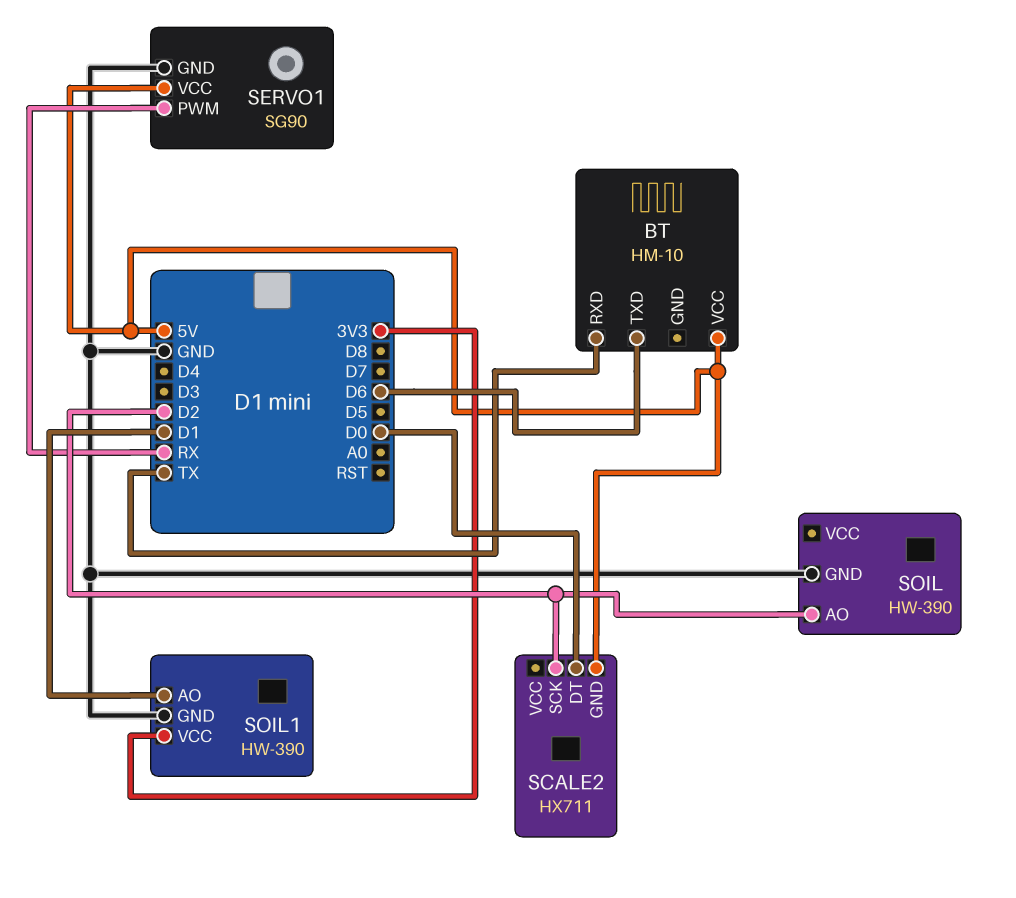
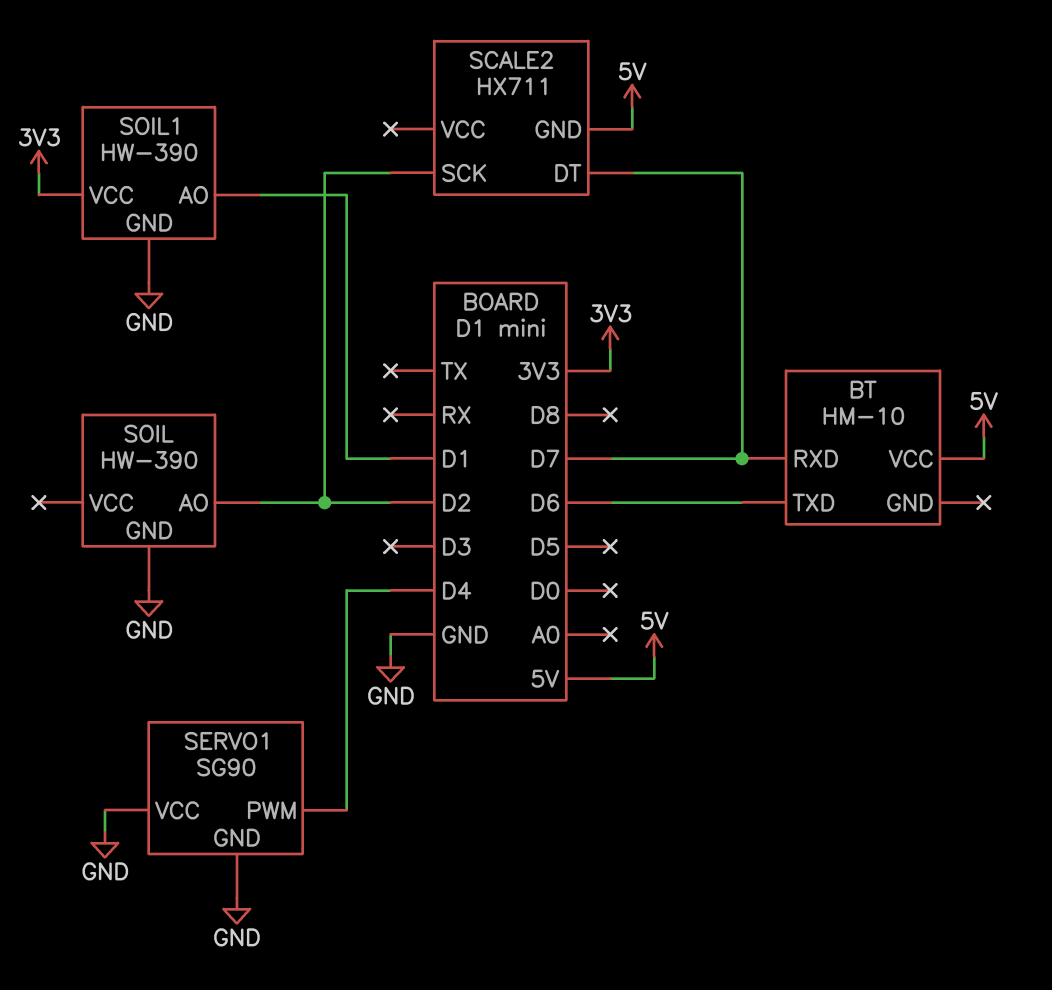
BT pin RXD: TX -> D7
SCALE2 pin DT: D0 -> D7
SERVO1 pin PWM: RX -> D4
SERVO1 pin VCC: 5V -> GND

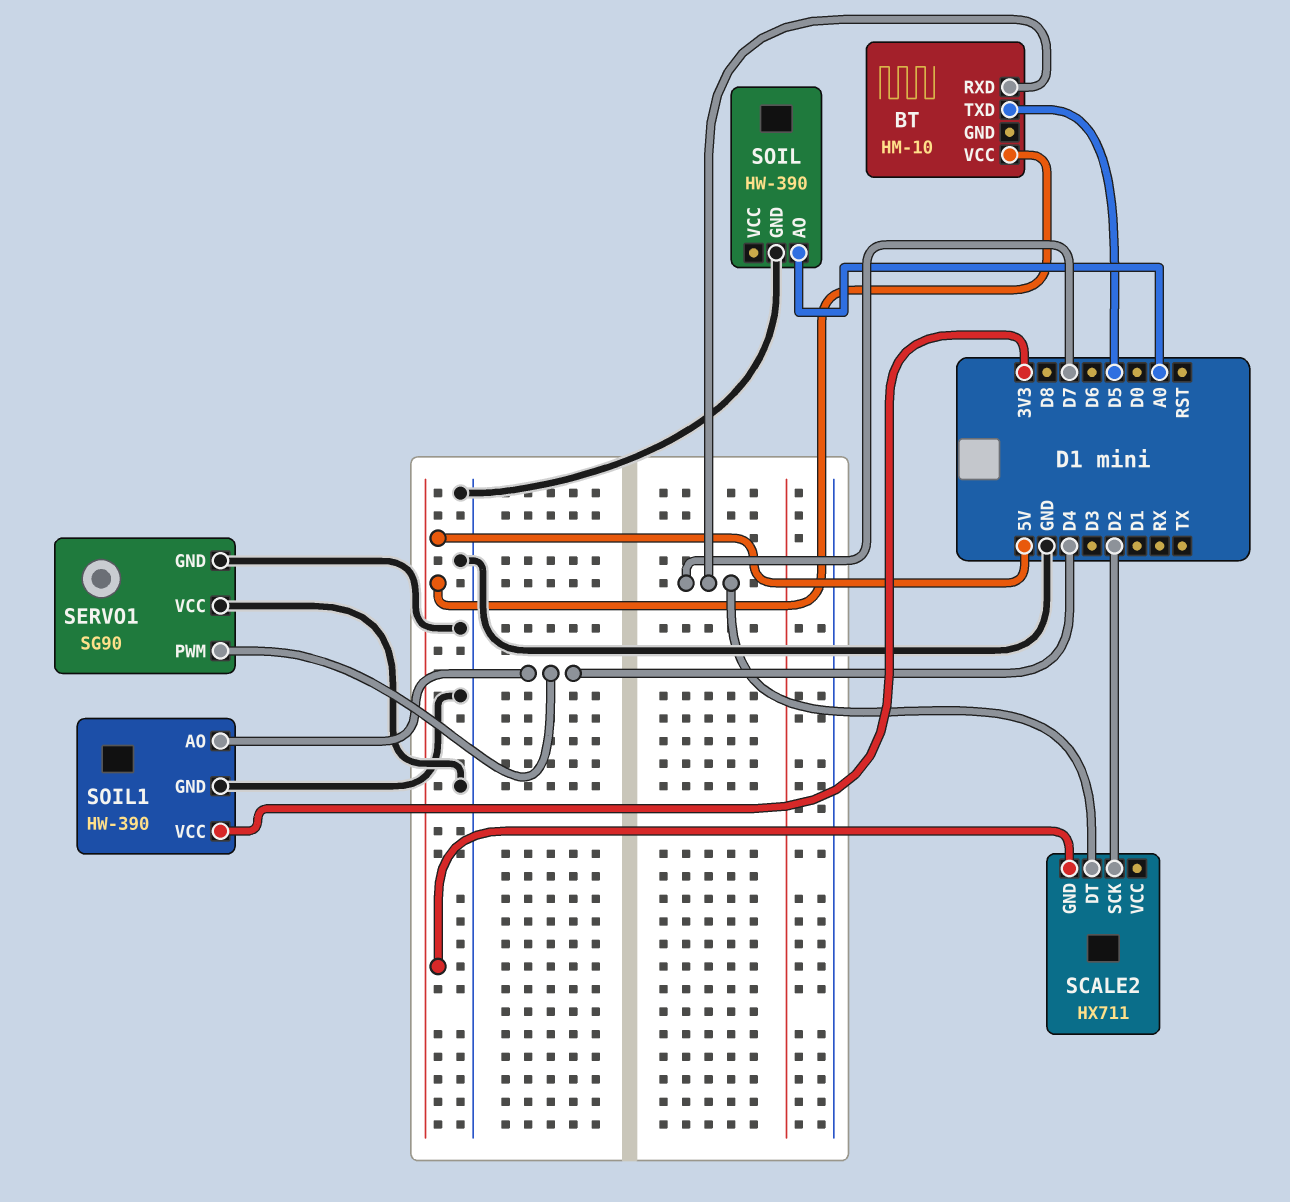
BT pin TXD: D6 -> D5
SOIL pin AO: D2 -> A0
SOIL1 pin AO: D1 -> D4

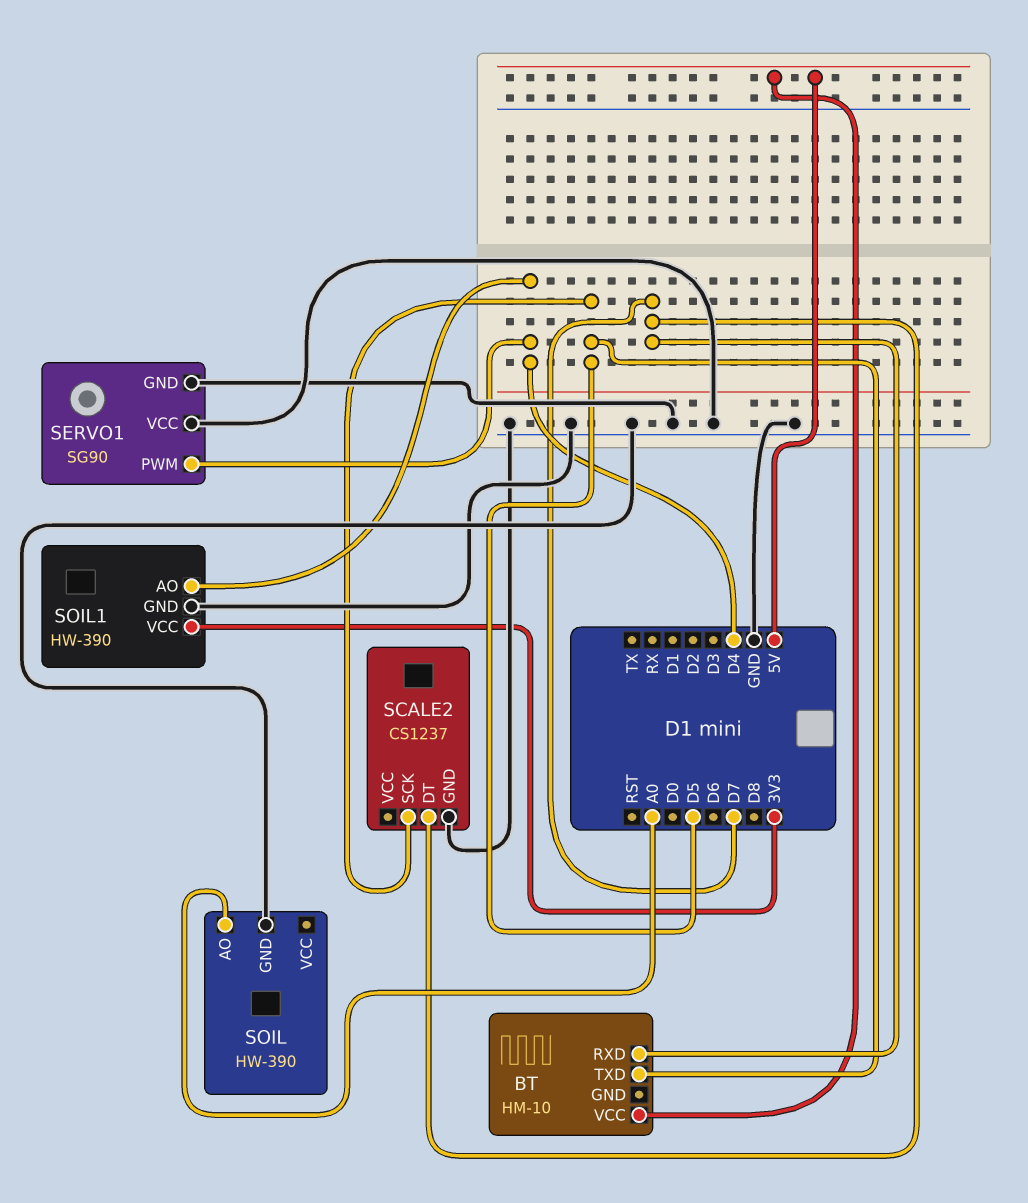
SCALE2: HX711 -> CS1237
SCALE2 pin GND: 5V -> GND
SCALE2 pin SCK: D2 -> D5

